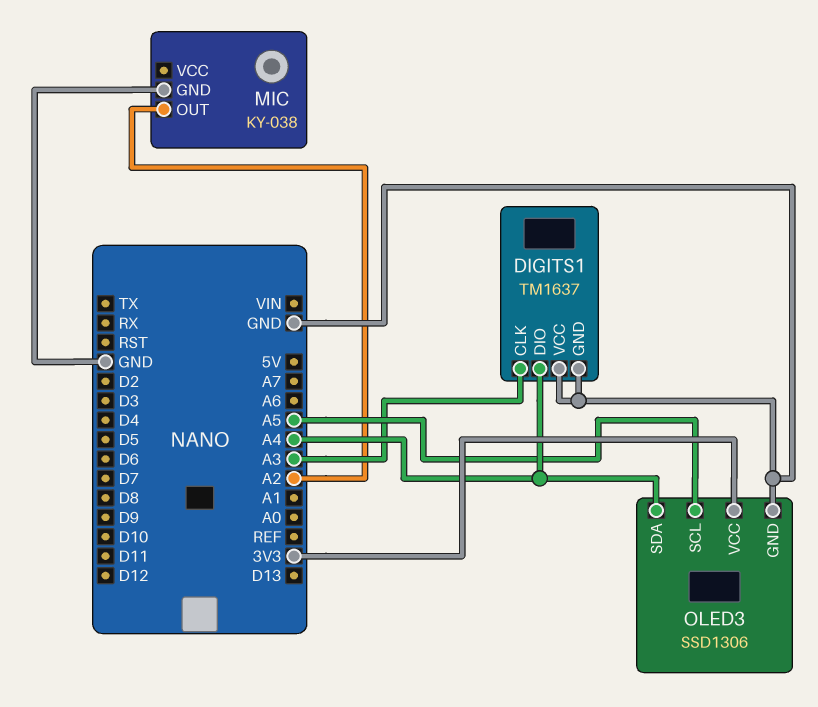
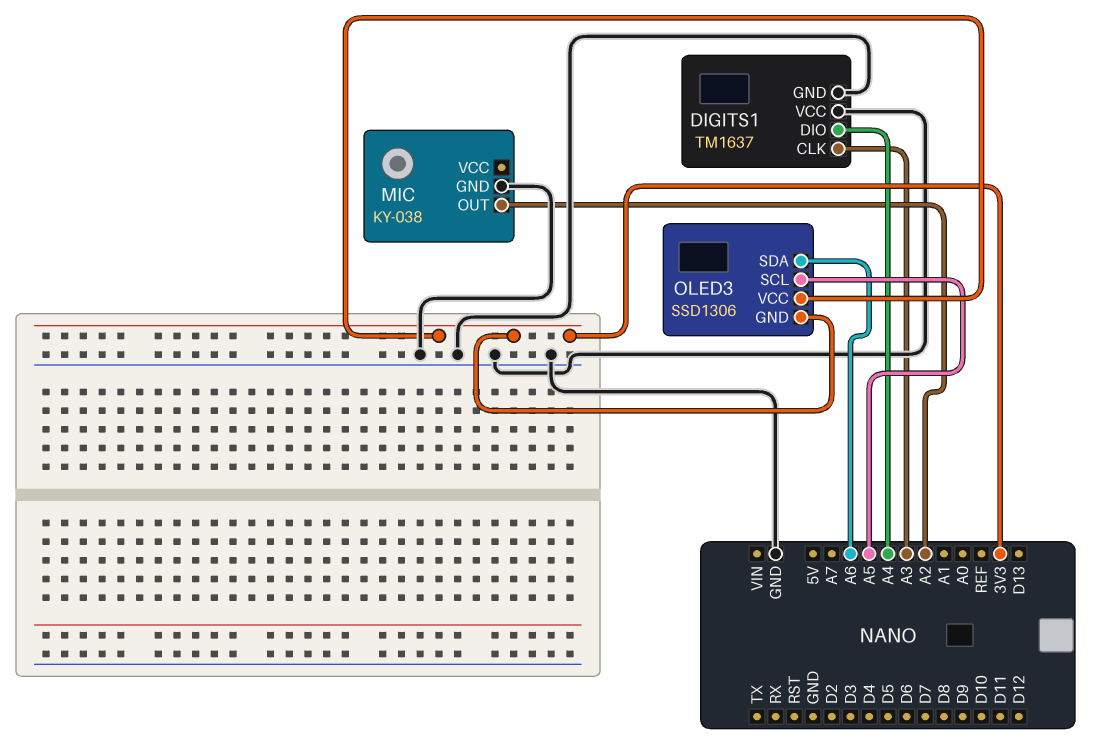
OLED3 pin GND: GND -> 3V3
OLED3 pin SDA: A4 -> A6

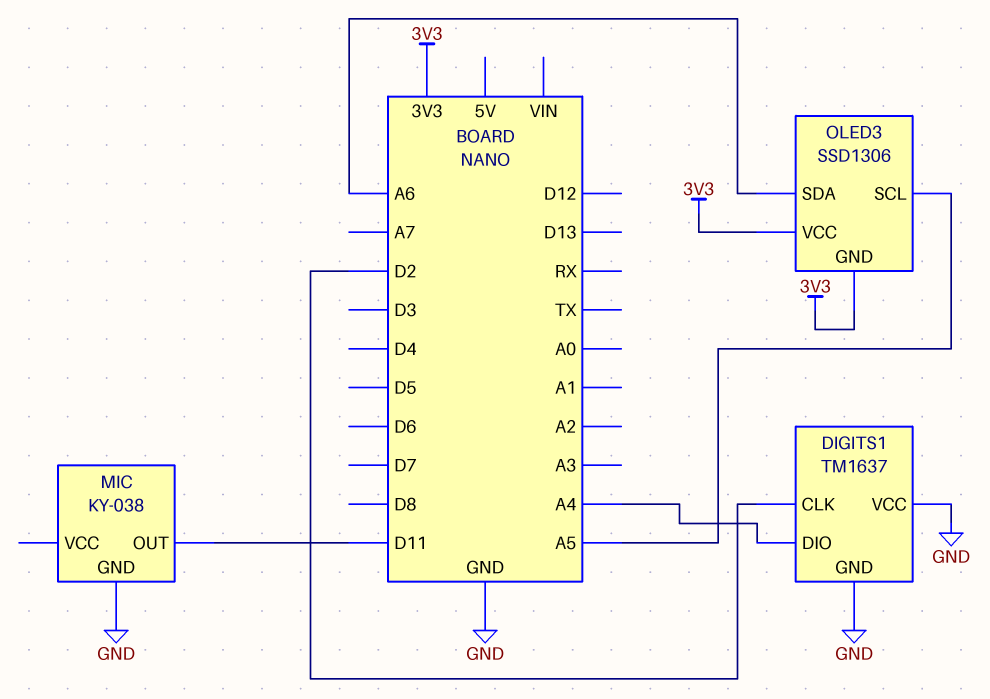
DIGITS1 pin CLK: A3 -> D2
MIC pin OUT: A2 -> D11

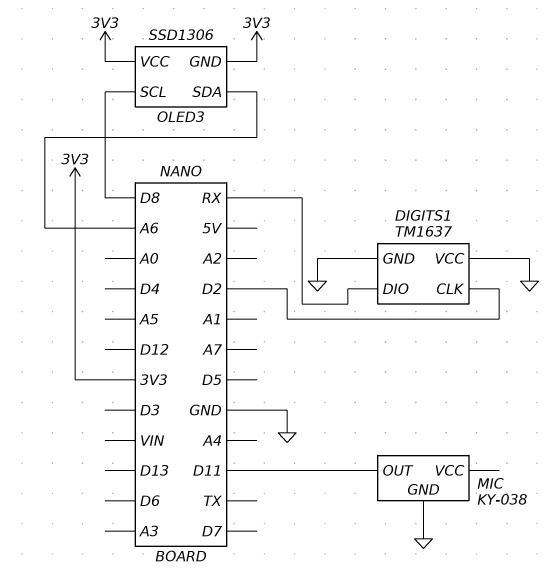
DIGITS1 pin DIO: A4 -> RX
OLED3 pin SCL: A5 -> D8

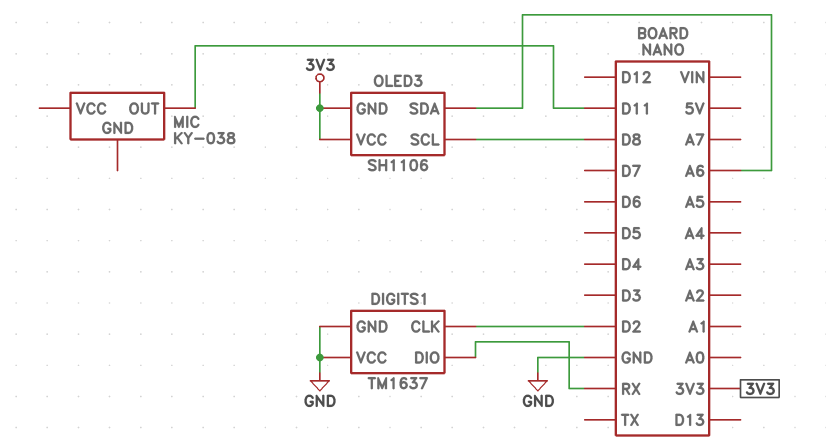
MIC pin GND: GND -> none
OLED3: SSD1306 -> SH1106

